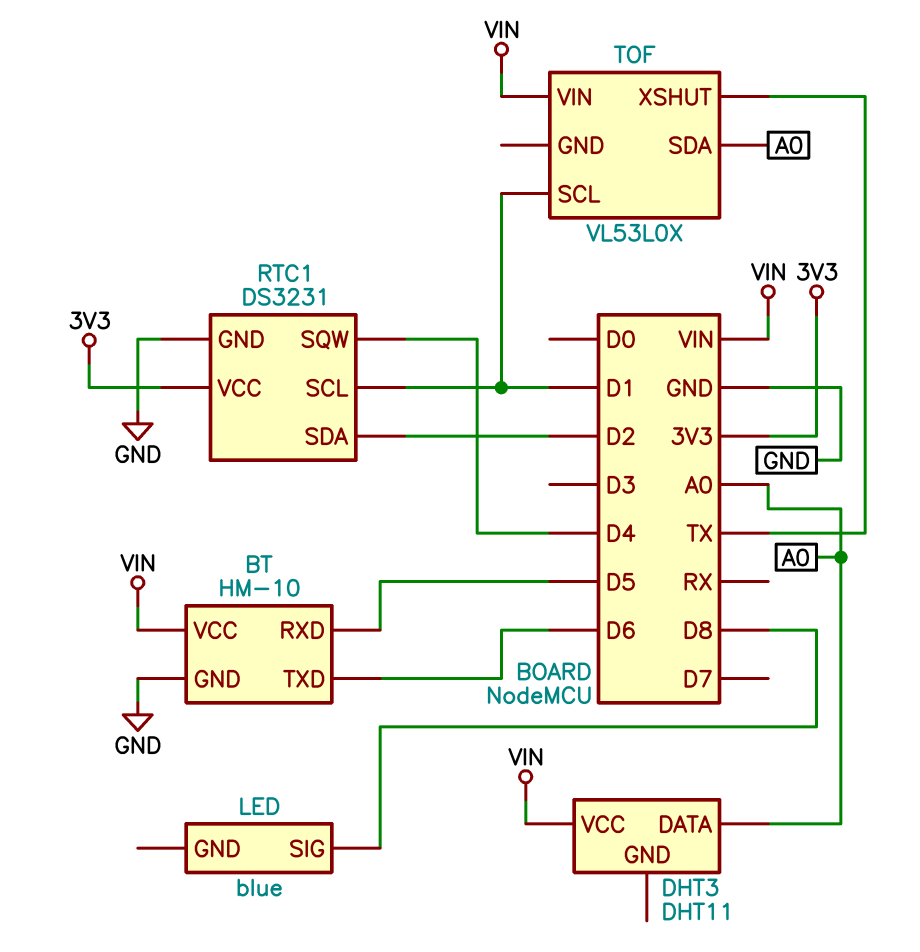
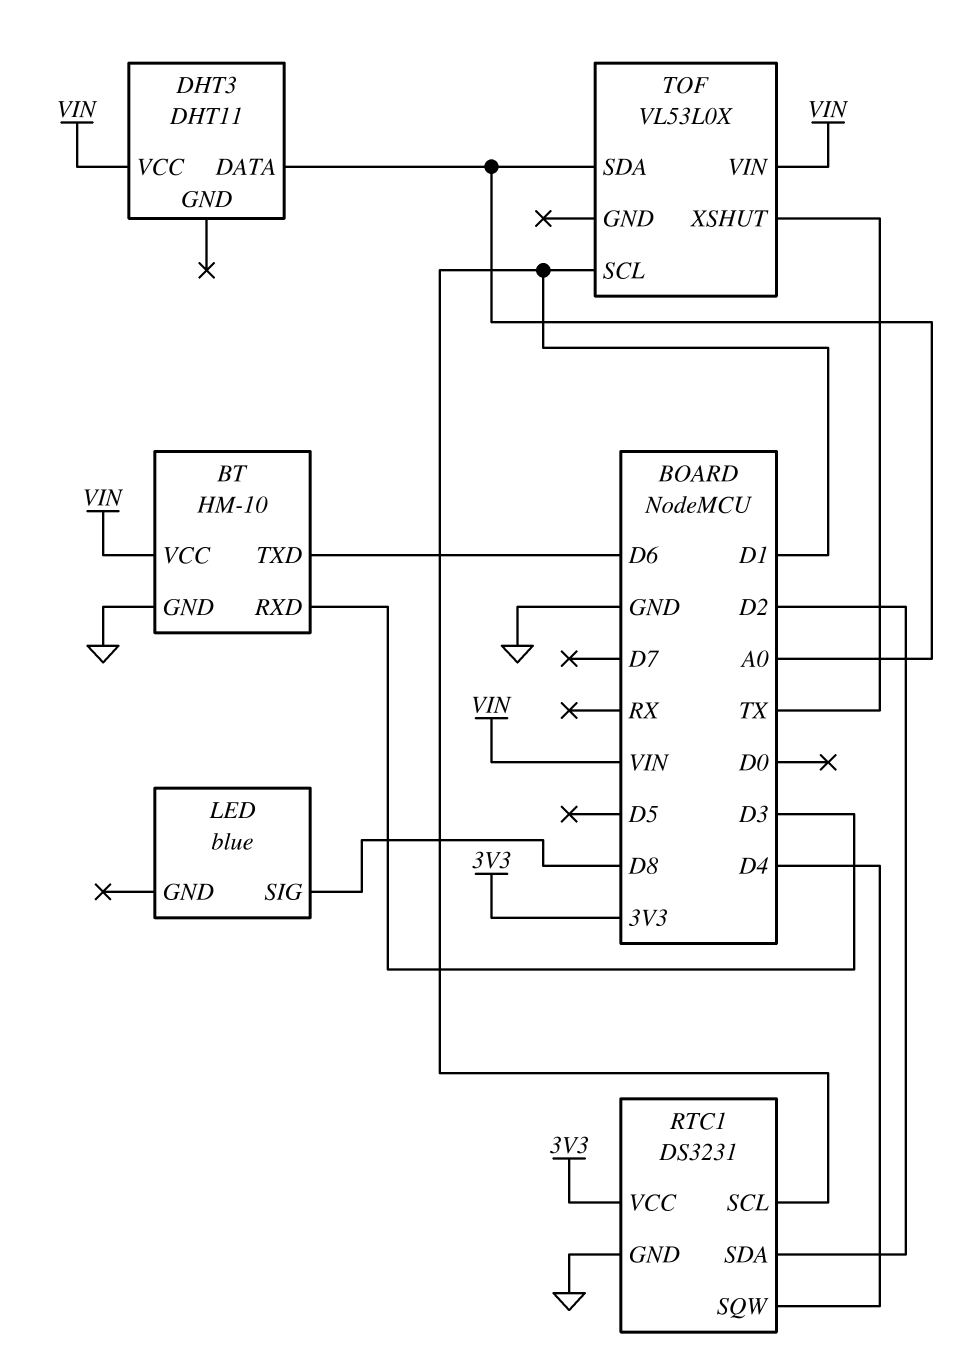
BT pin RXD: D5 -> D3

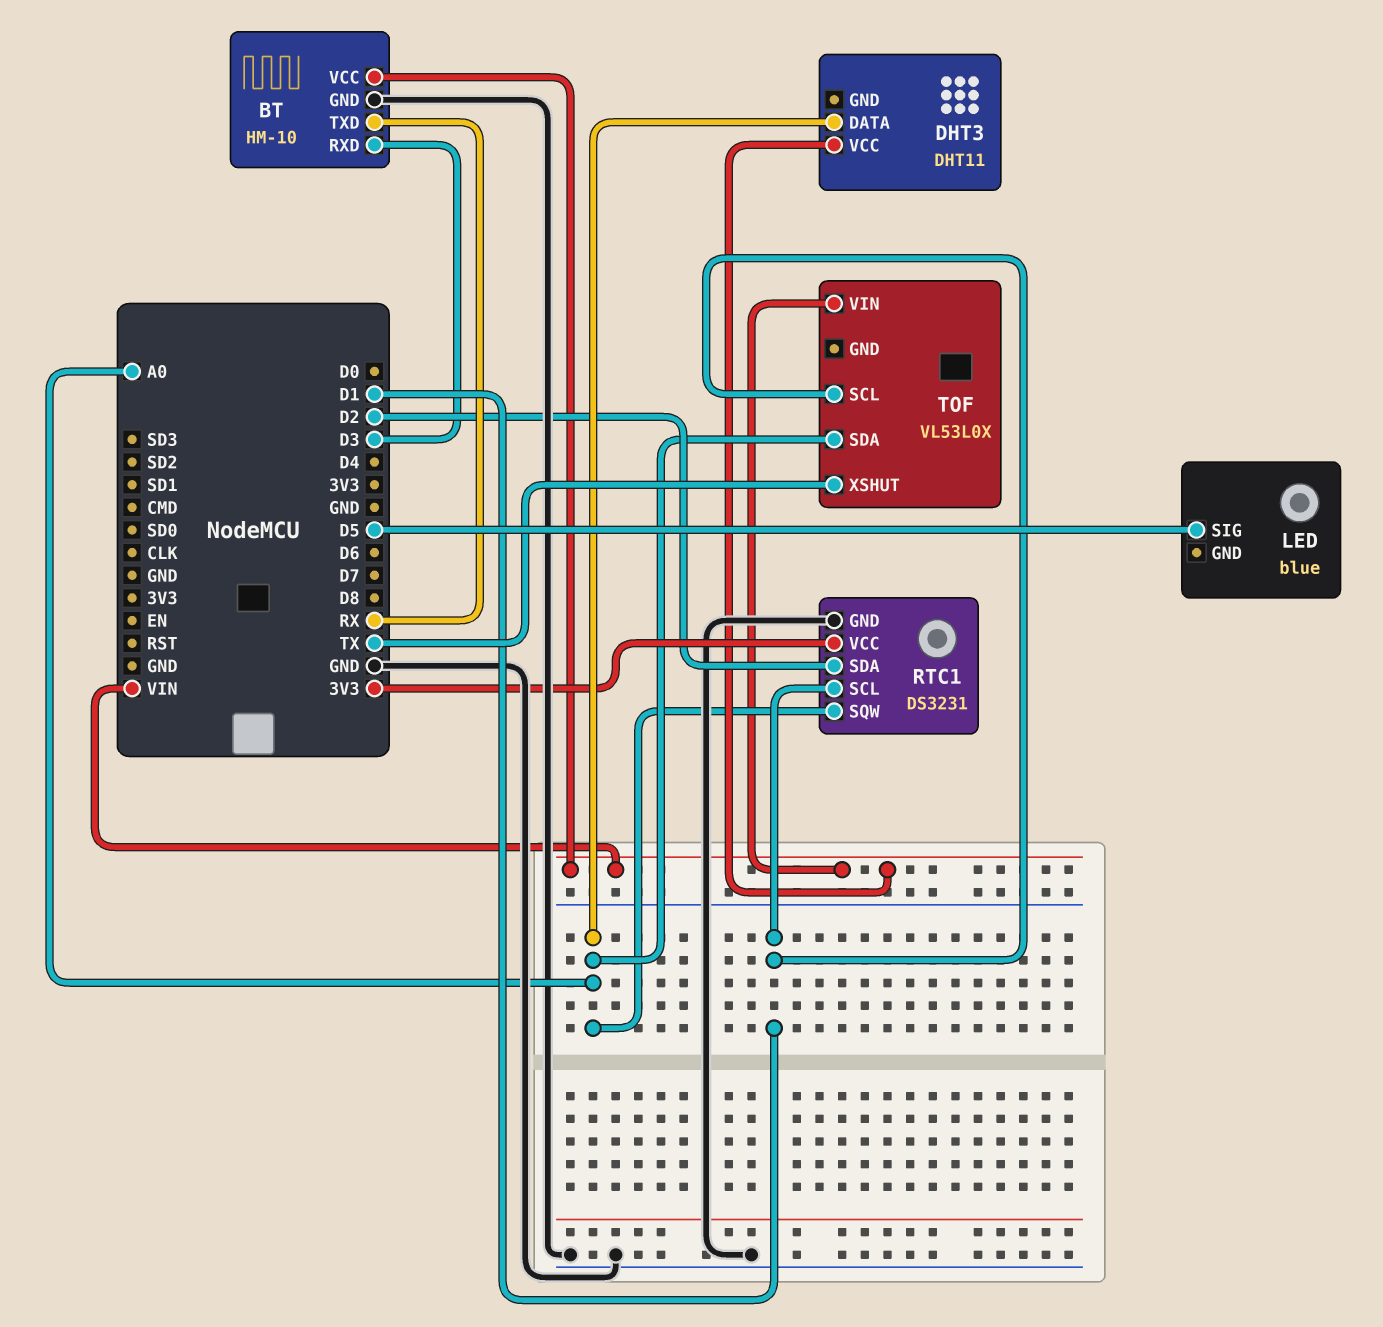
BT pin TXD: D6 -> RX
LED pin SIG: D8 -> D5
RTC1 pin SQW: D4 -> A0

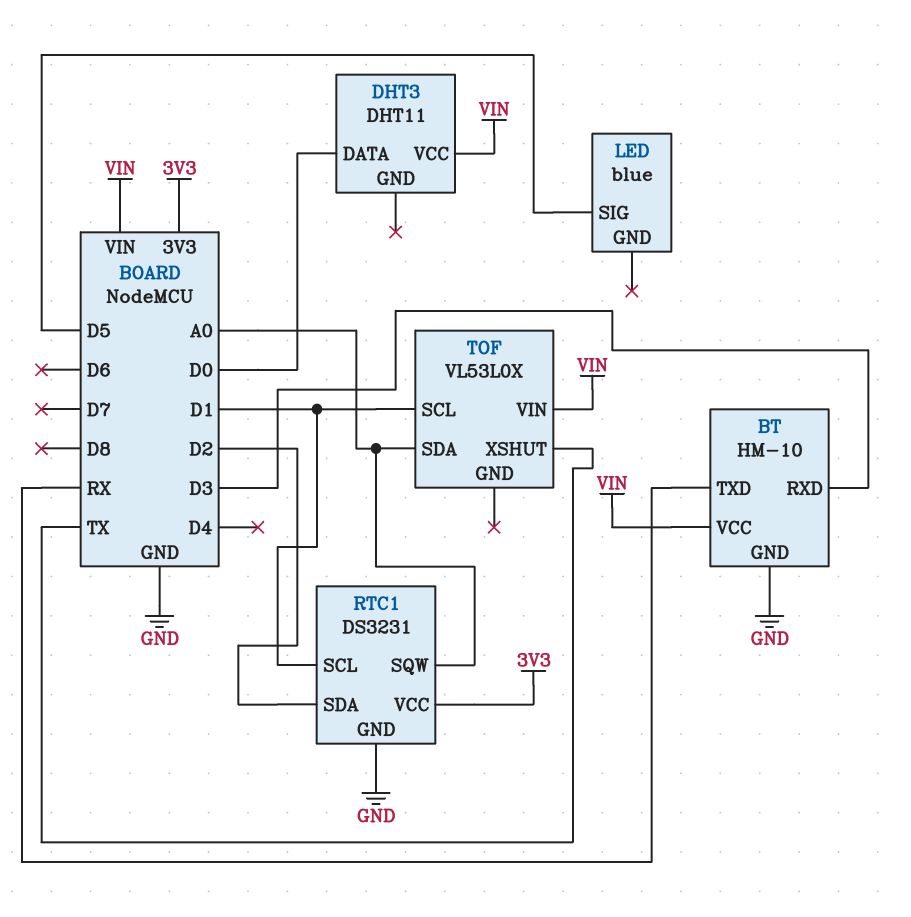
DHT3 pin DATA: A0 -> D0

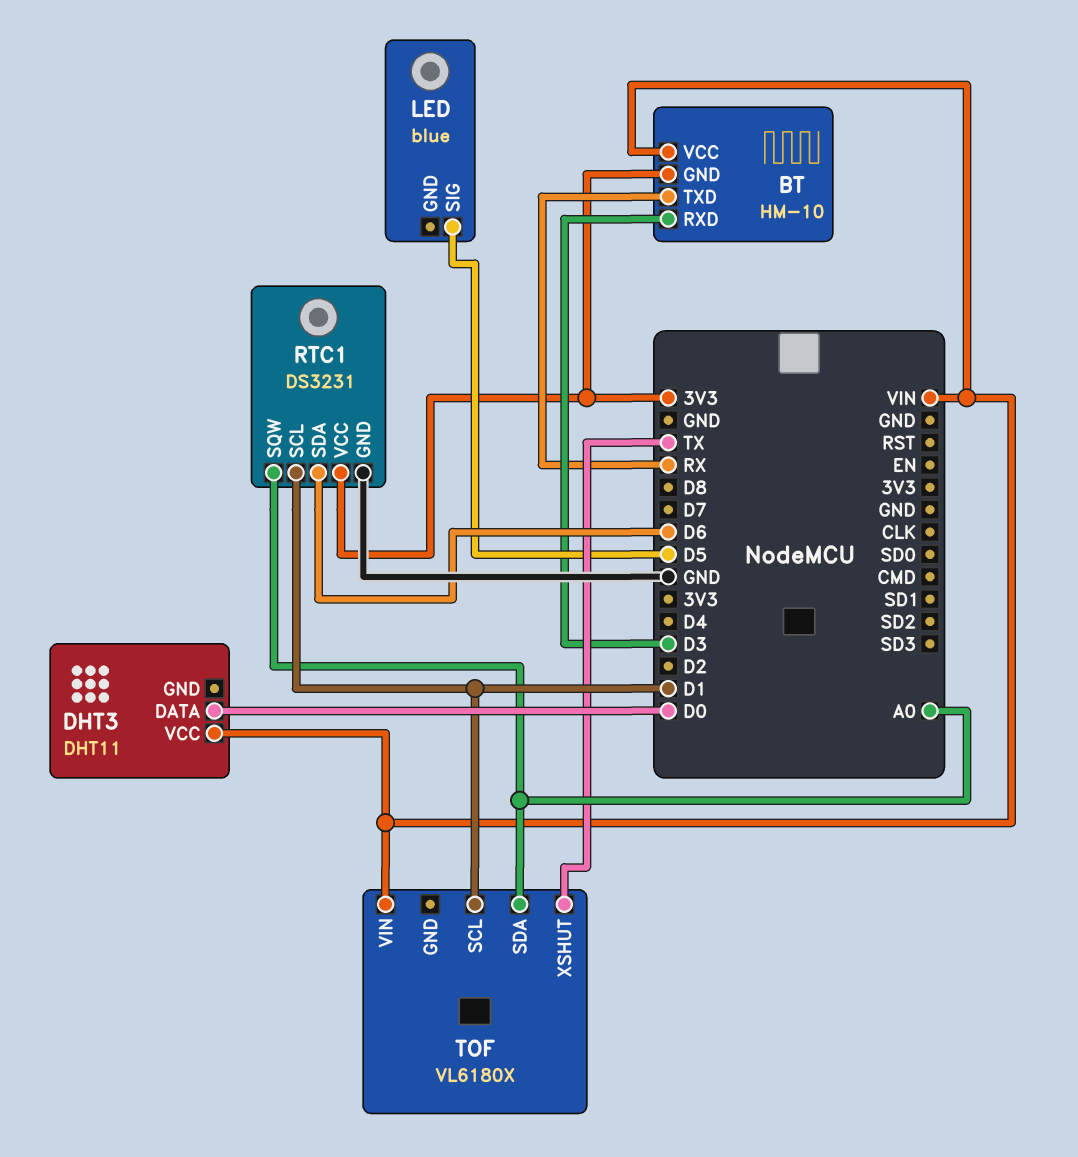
BT pin GND: GND -> 3V3
RTC1 pin SDA: D2 -> D6
TOF: VL53L0X -> VL6180X

